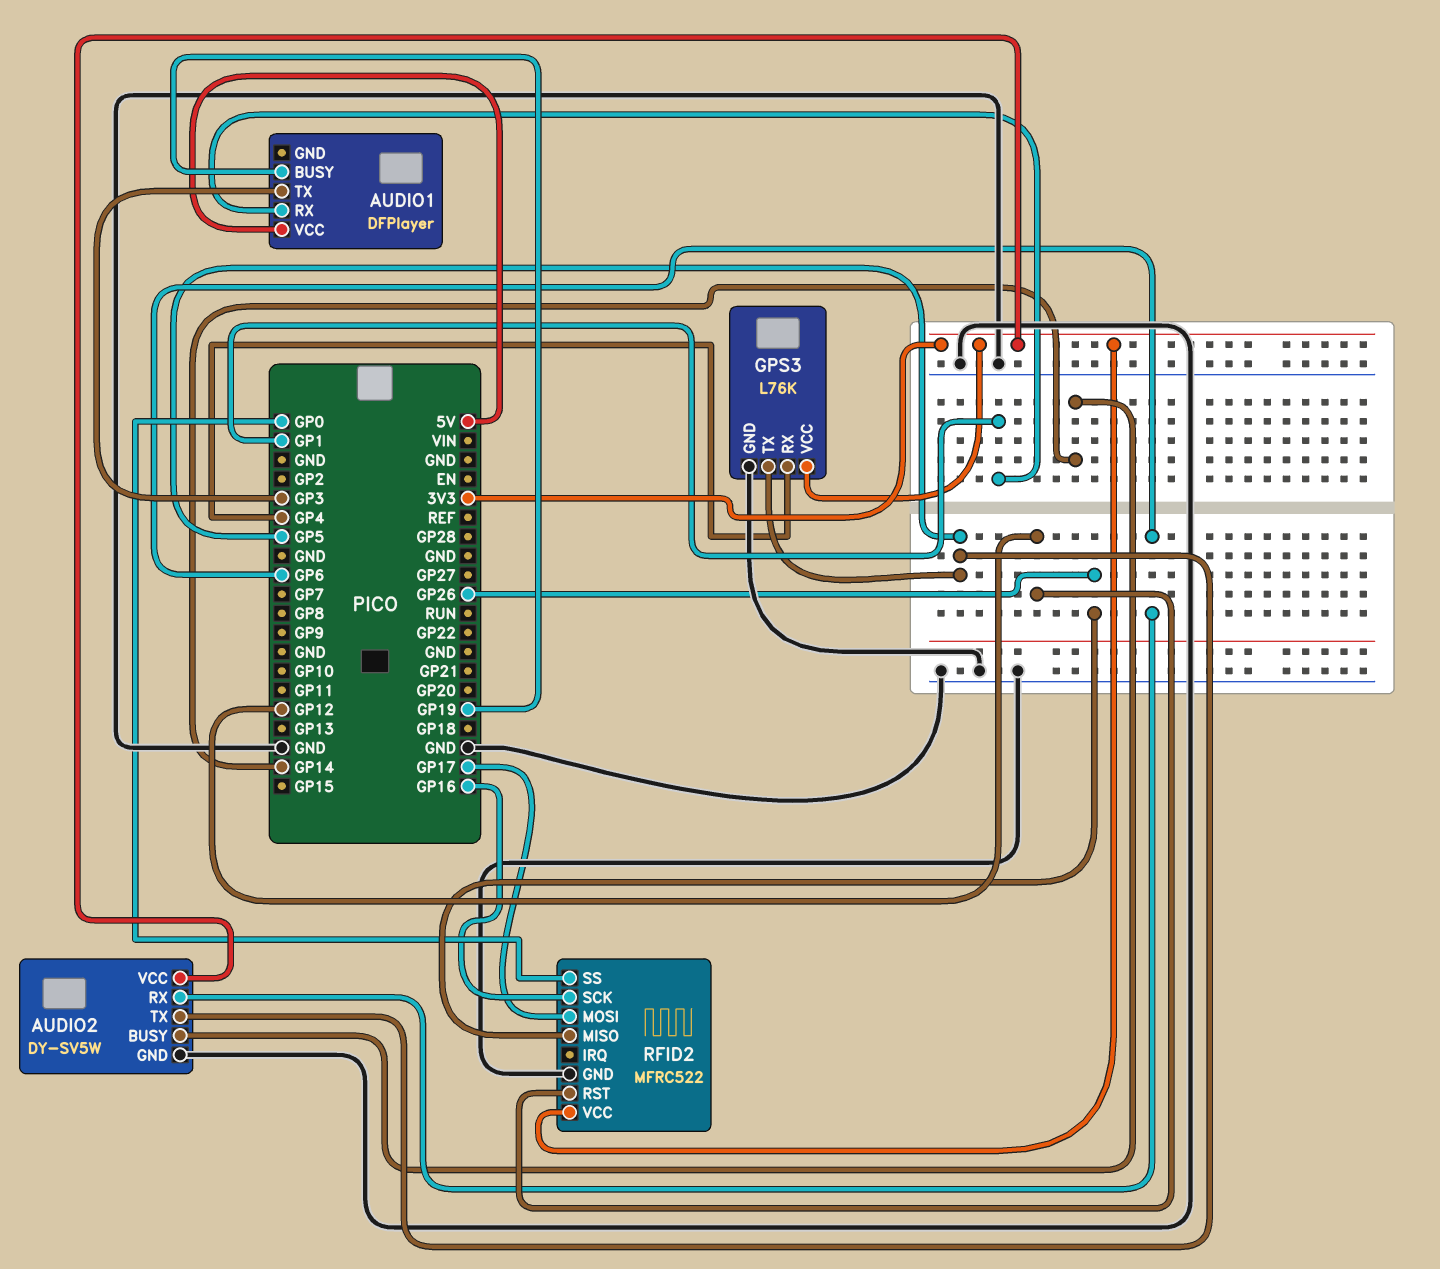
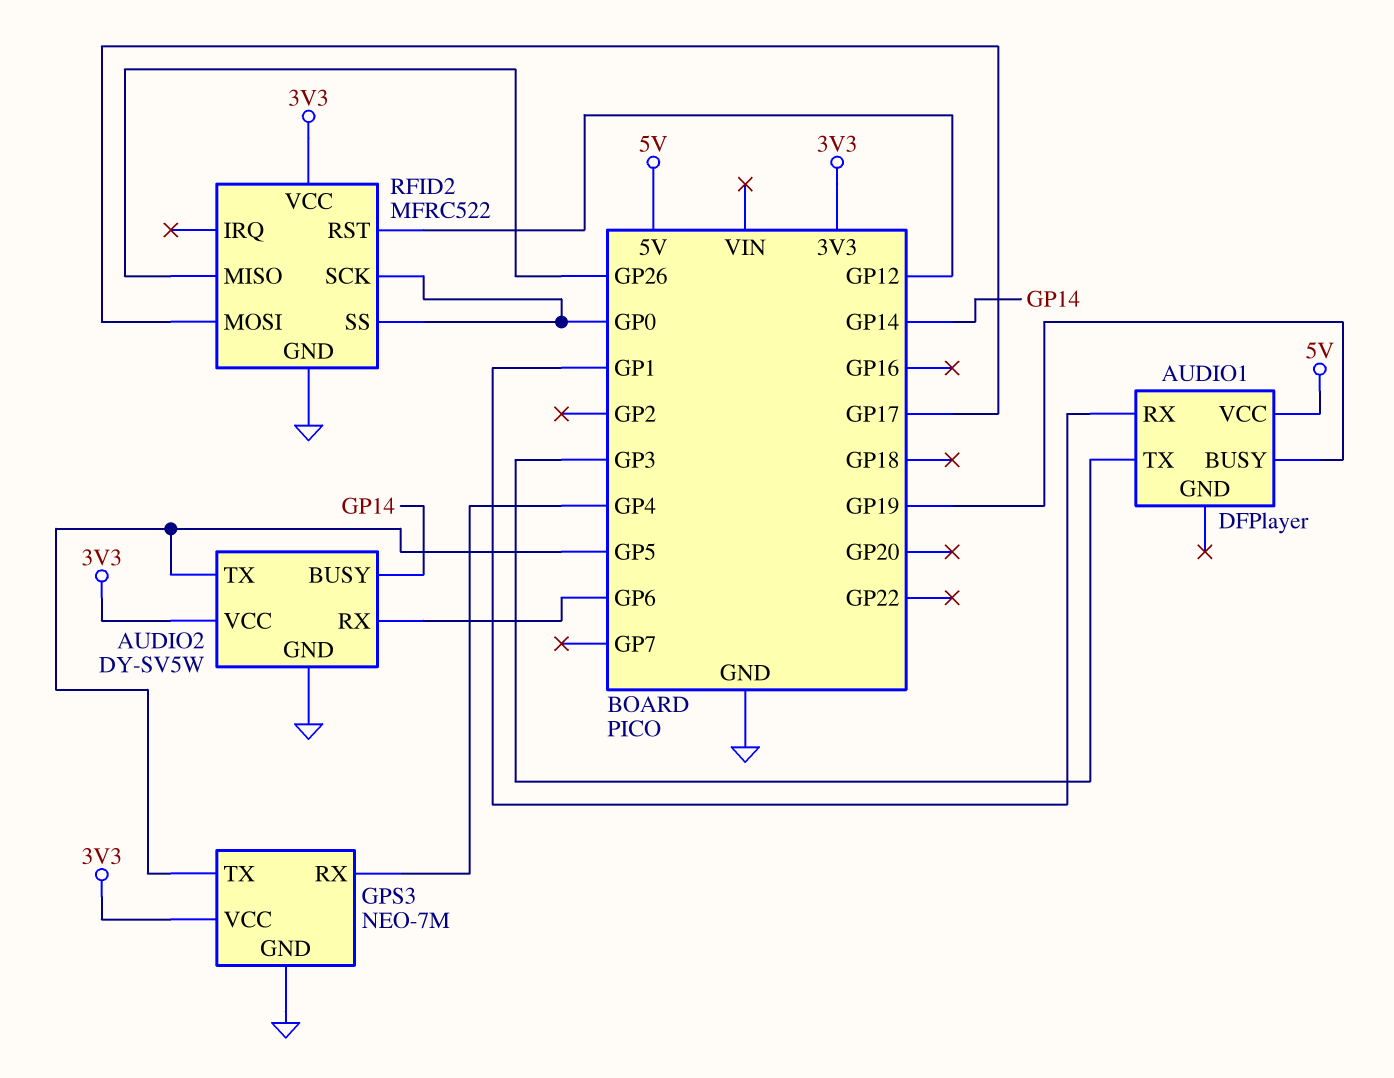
GPS3: L76K -> NEO-7M
RFID2 pin SCK: GP16 -> GP0

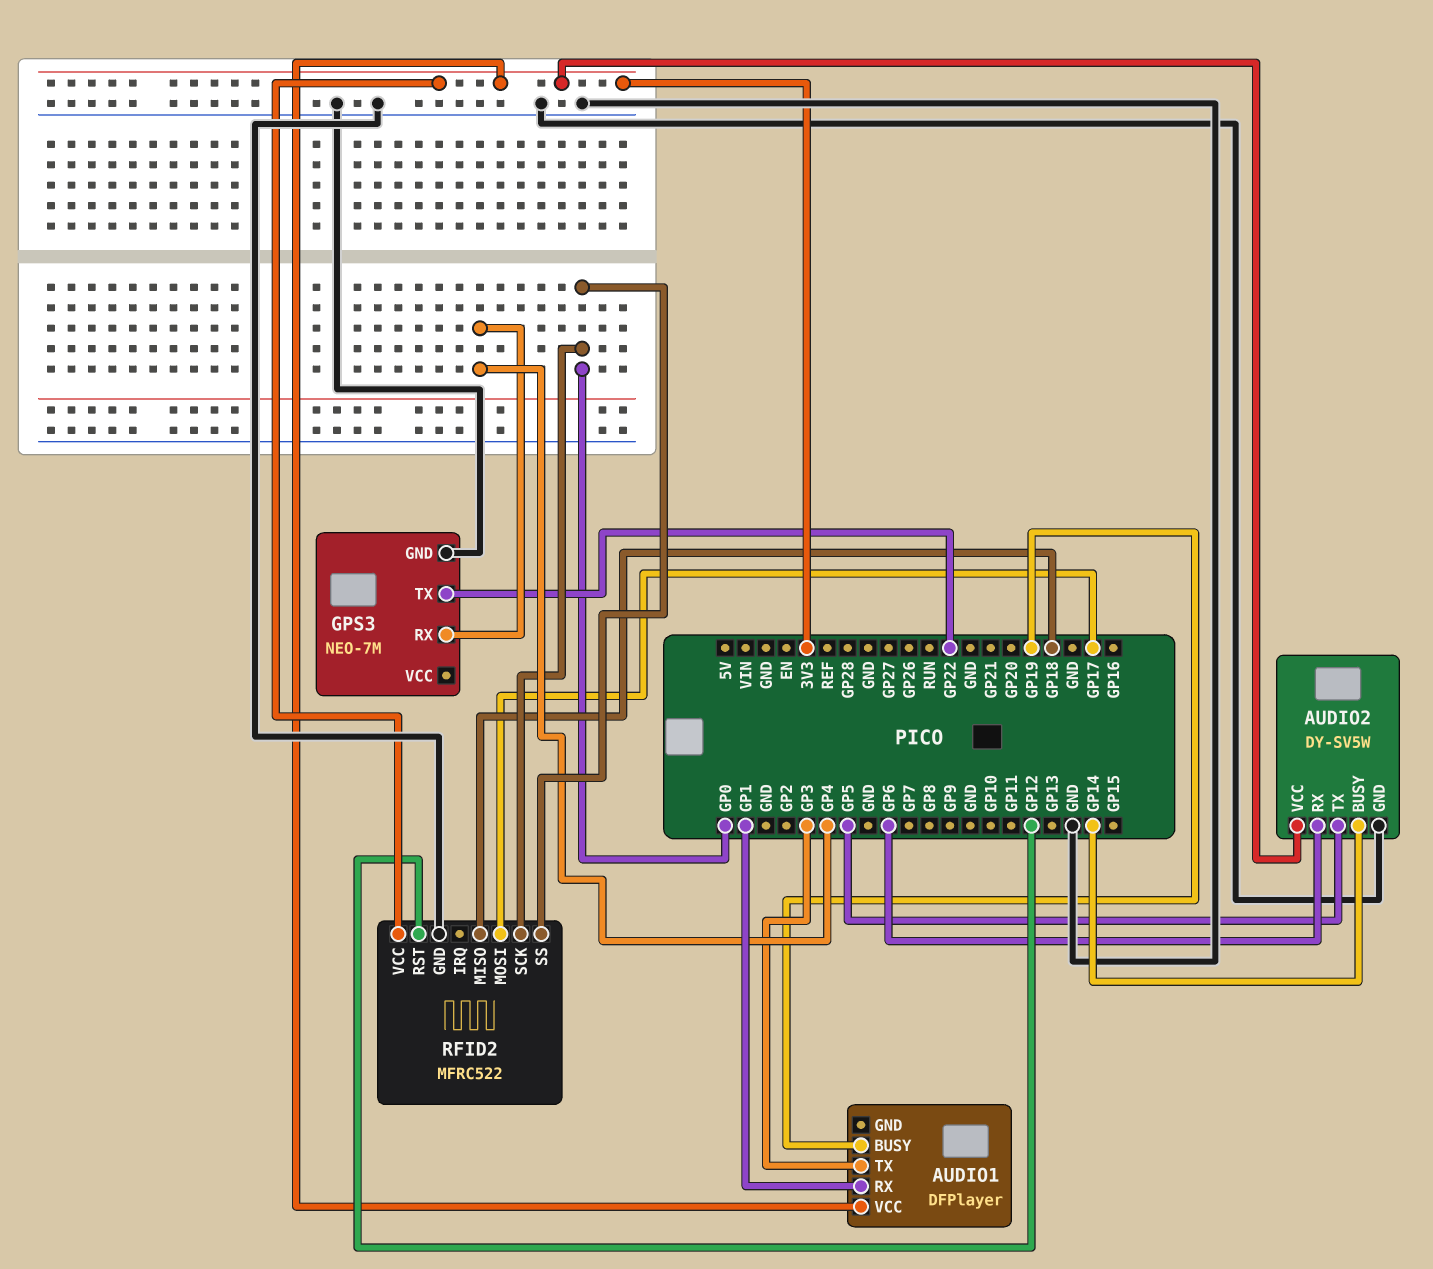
AUDIO1 pin VCC: 5V -> 3V3
GPS3 pin TX: GP5 -> GP22
GPS3 pin VCC: 3V3 -> none
RFID2 pin MISO: GP26 -> GP18

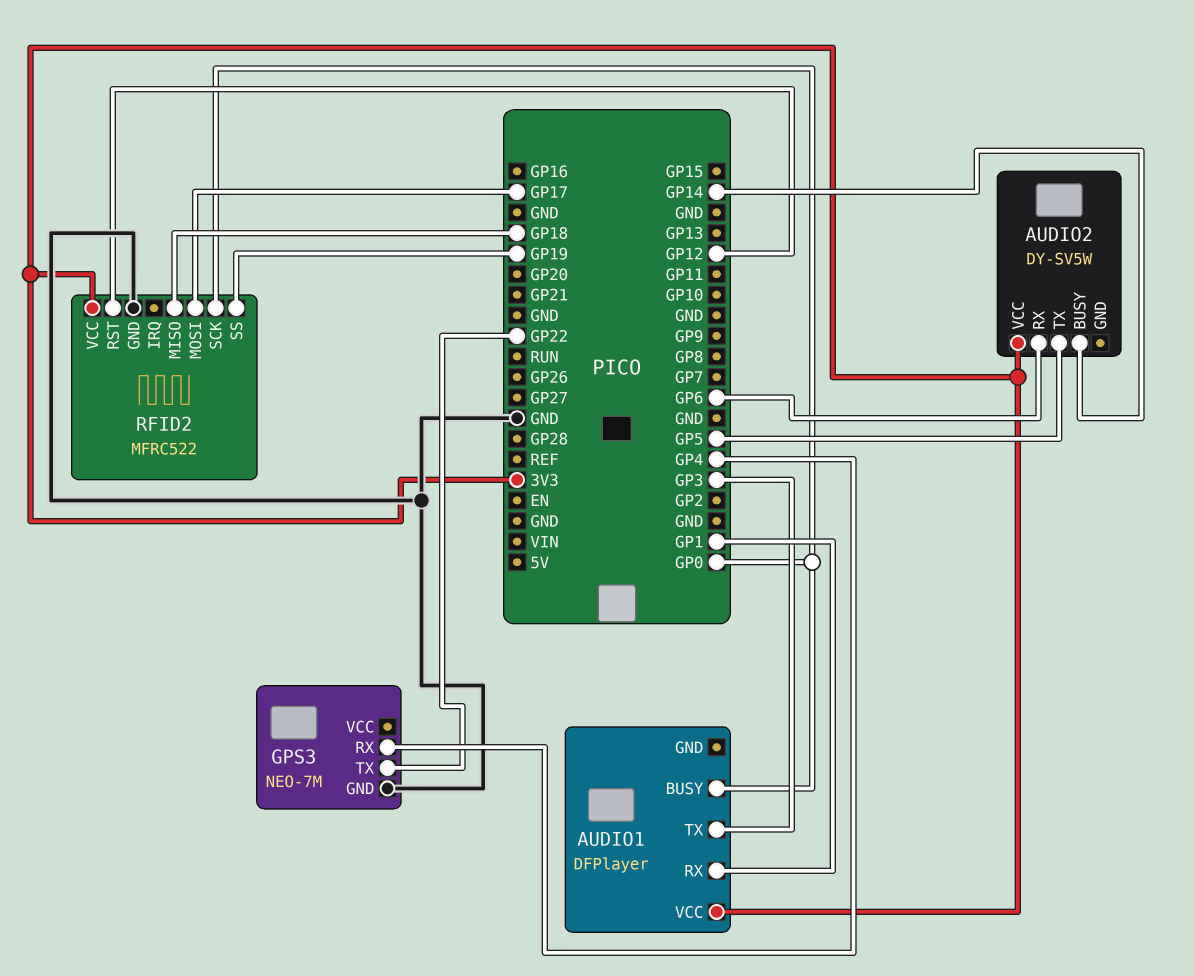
AUDIO1 pin BUSY: GP19 -> GP0
AUDIO2 pin GND: GND -> none
RFID2 pin SS: GP0 -> GP19

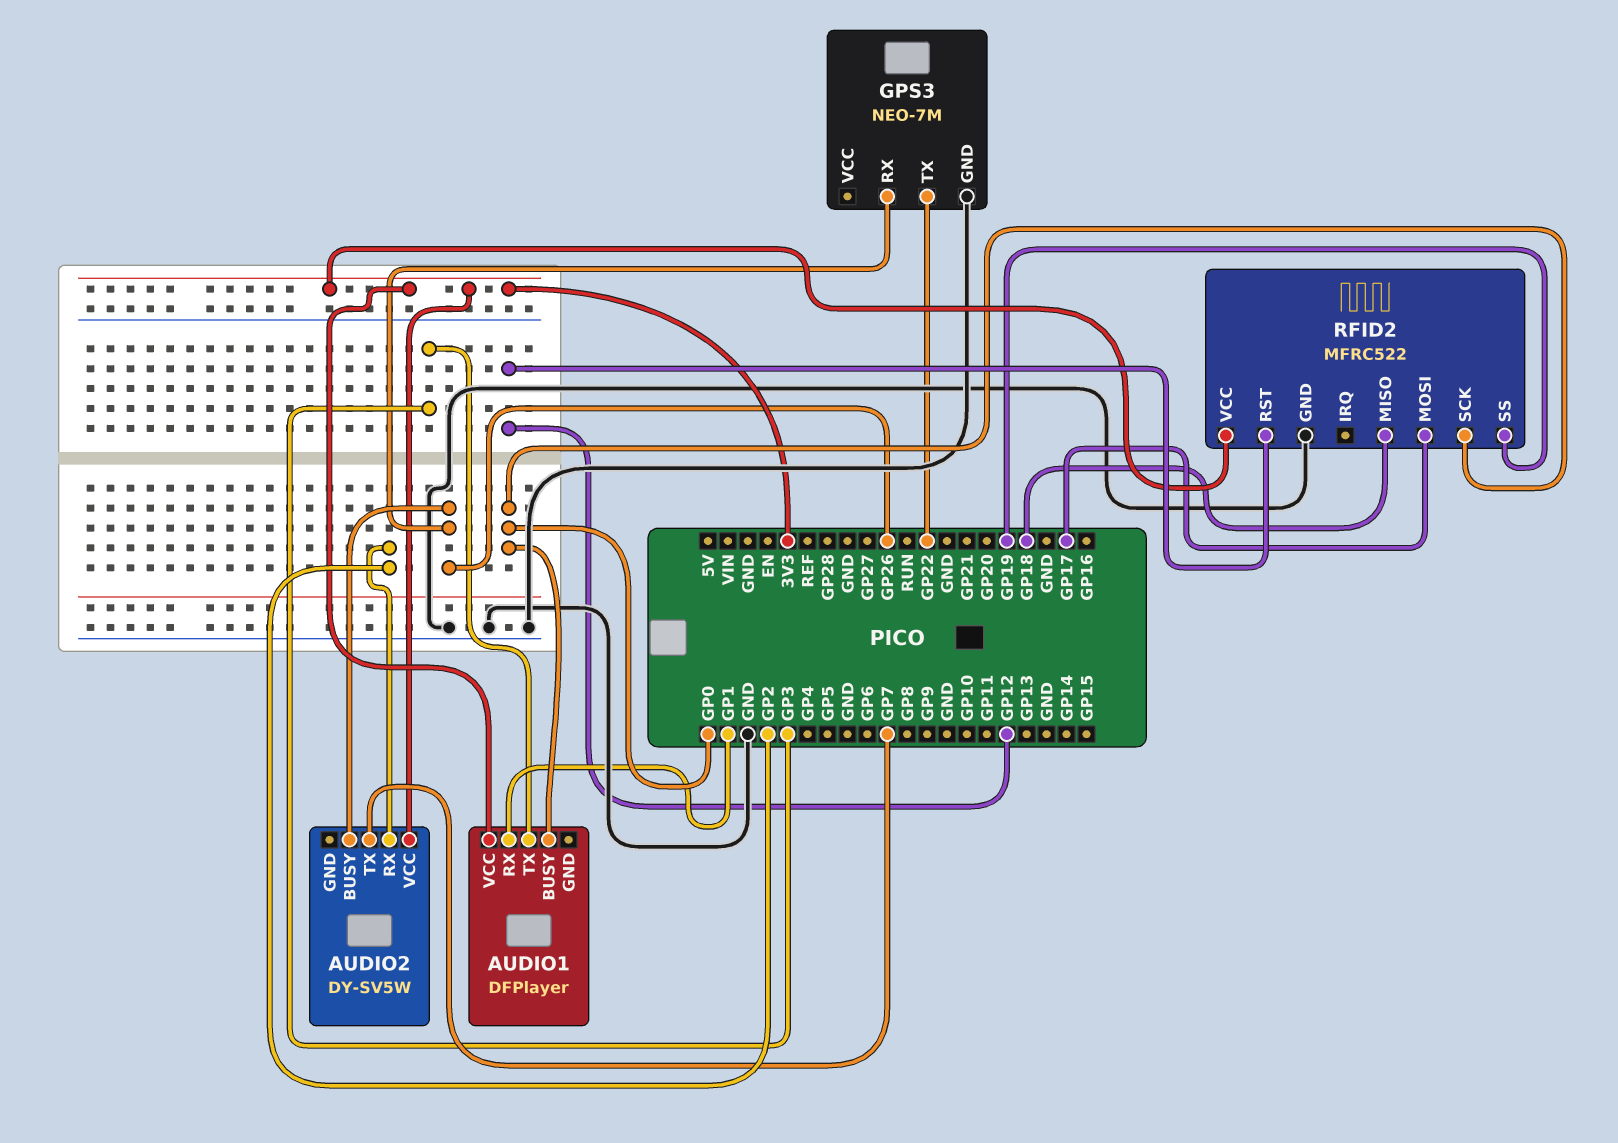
AUDIO2 pin BUSY: GP14 -> GP26
AUDIO2 pin RX: GP6 -> GP2
AUDIO2 pin TX: GP5 -> GP7
GPS3 pin RX: GP4 -> GP26

